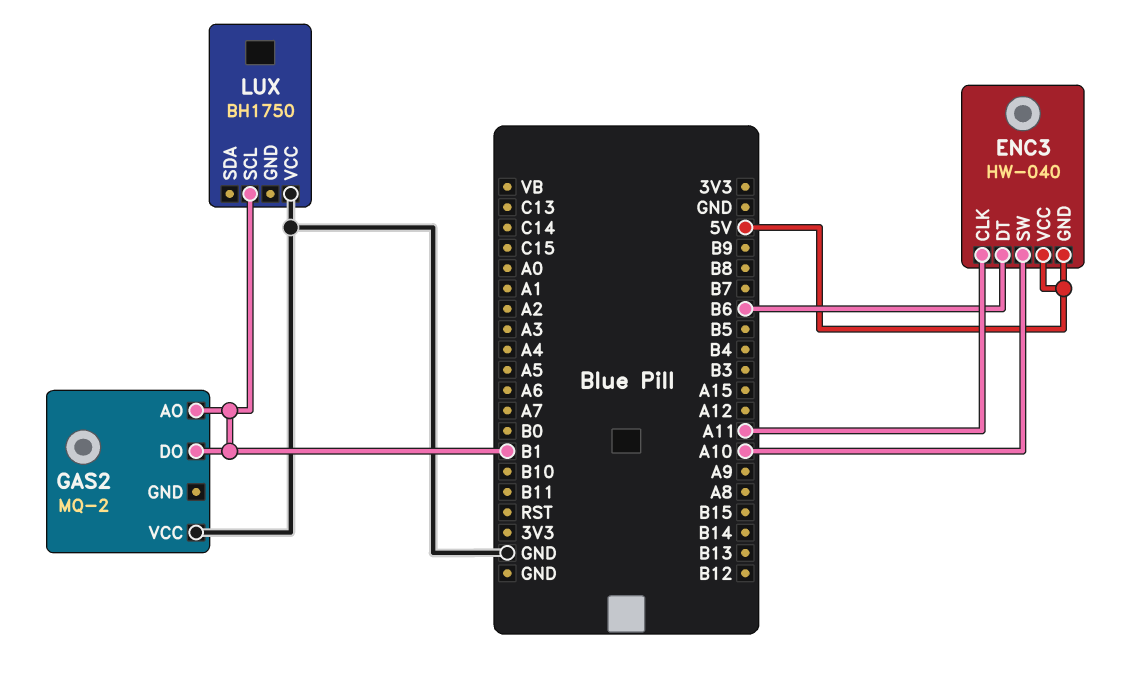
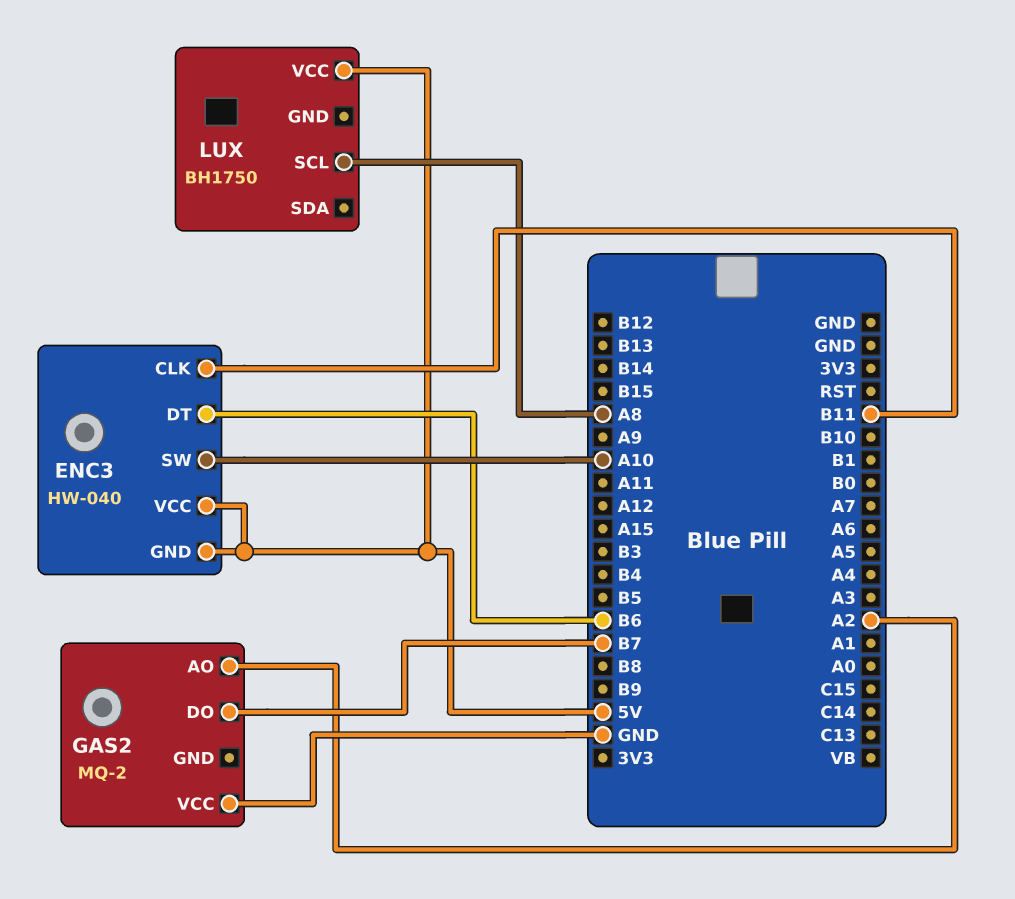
ENC3 pin CLK: A11 -> B11
GAS2 pin AO: B1 -> A2
GAS2 pin DO: B1 -> B7
LUX pin SCL: B1 -> A8
LUX pin VCC: GND -> 5V

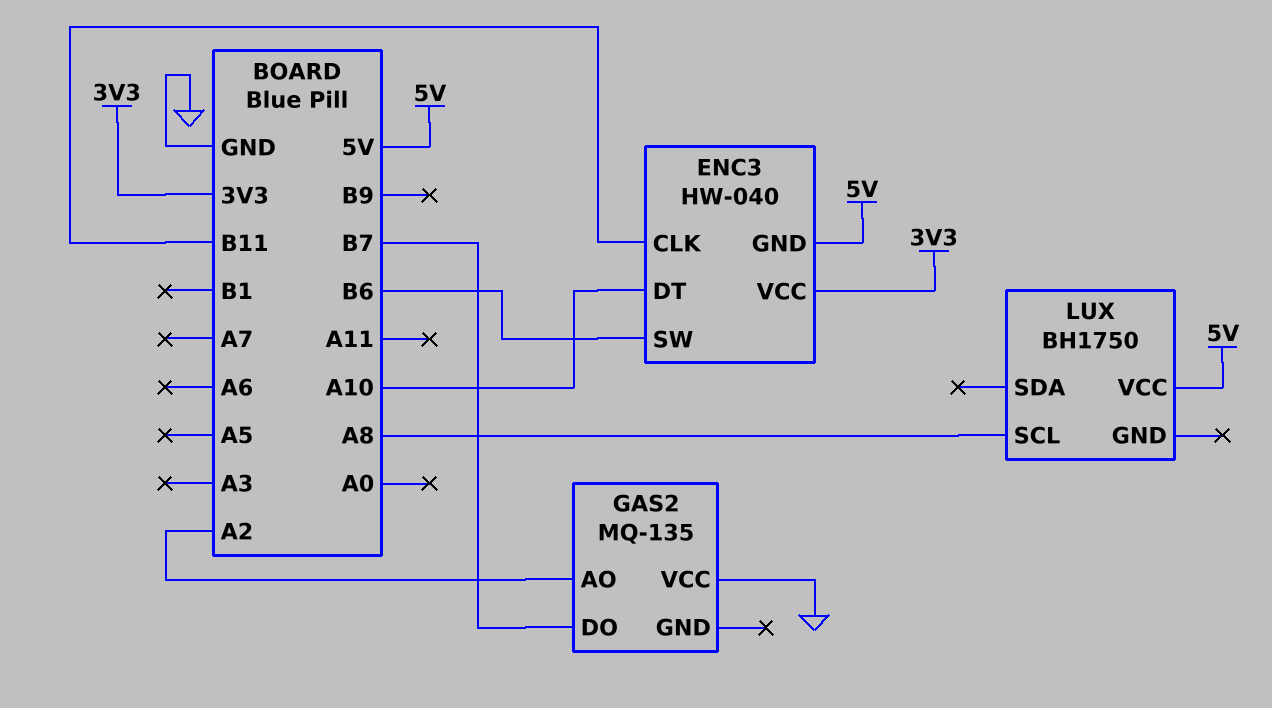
ENC3 pin DT: B6 -> A10
ENC3 pin SW: A10 -> B6
ENC3 pin VCC: 5V -> 3V3
GAS2: MQ-2 -> MQ-135

